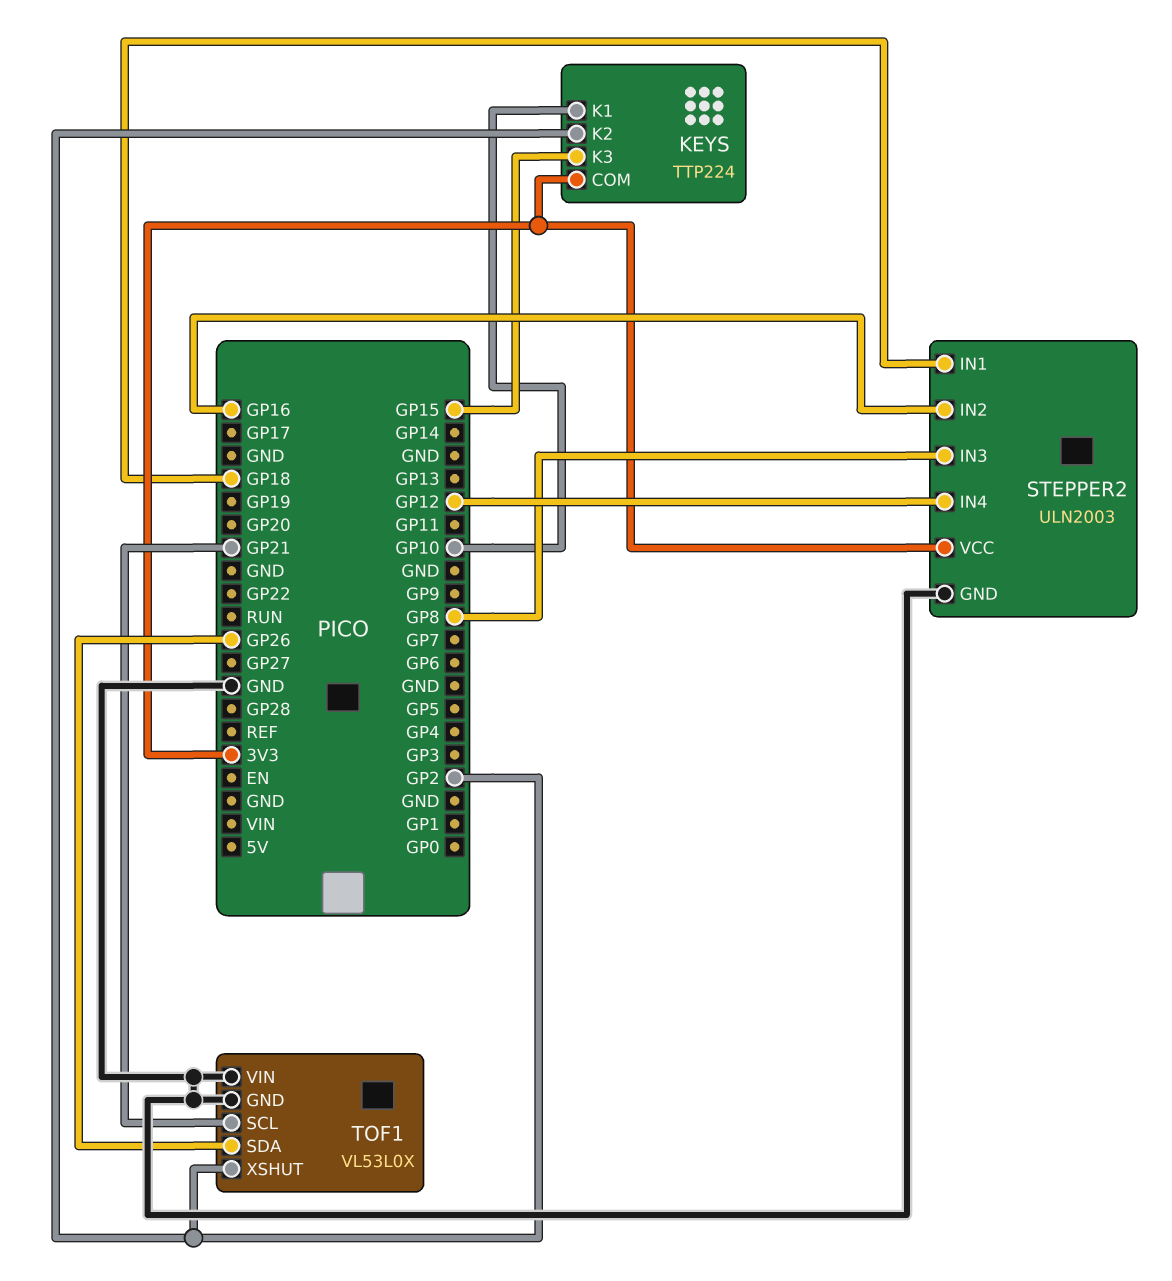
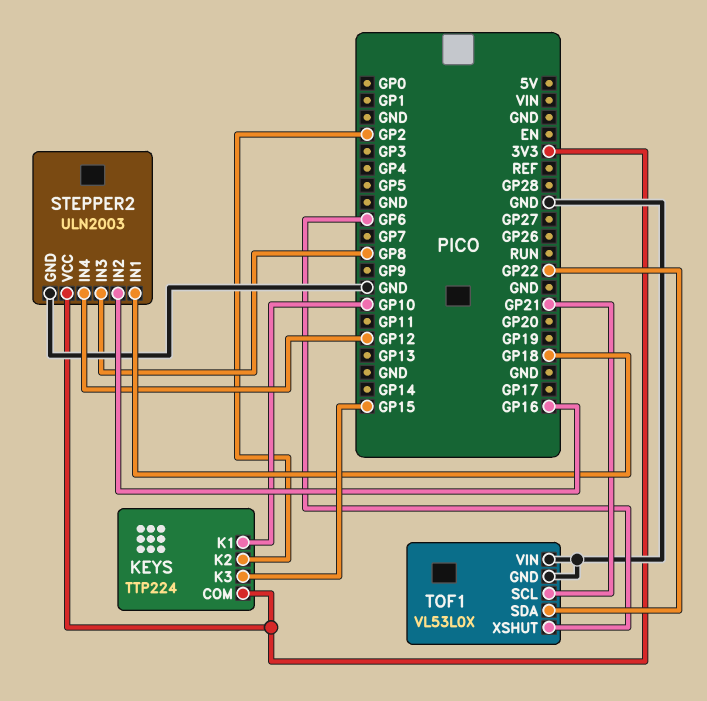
TOF1 pin SDA: GP26 -> GP22
TOF1 pin XSHUT: GP2 -> GP6

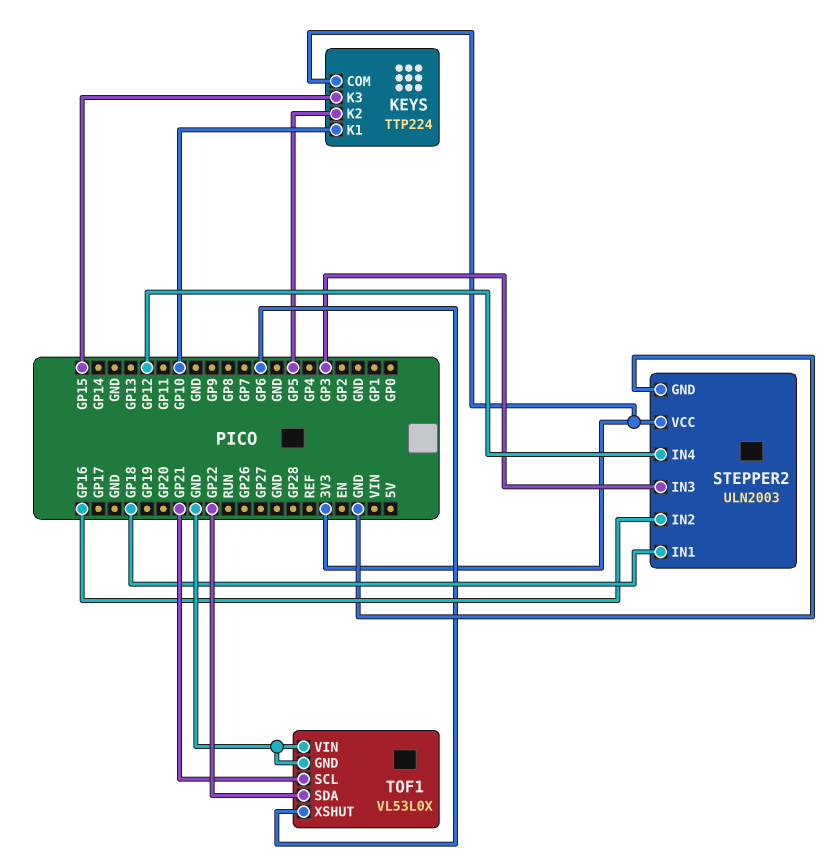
KEYS pin K2: GP2 -> GP5
STEPPER2 pin IN3: GP8 -> GP3

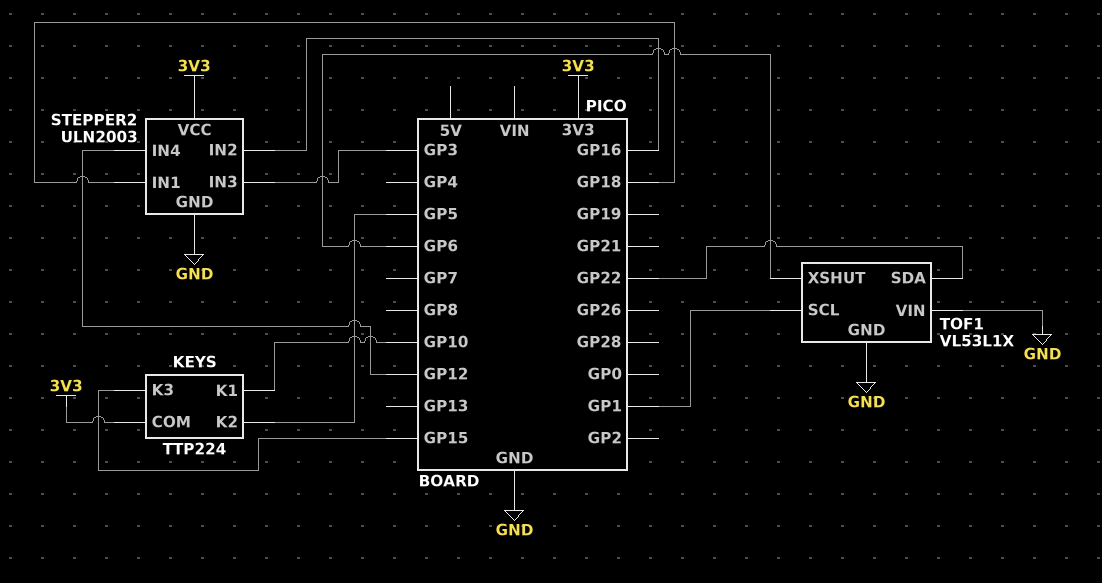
TOF1: VL53L0X -> VL53L1X
TOF1 pin SCL: GP21 -> GP1

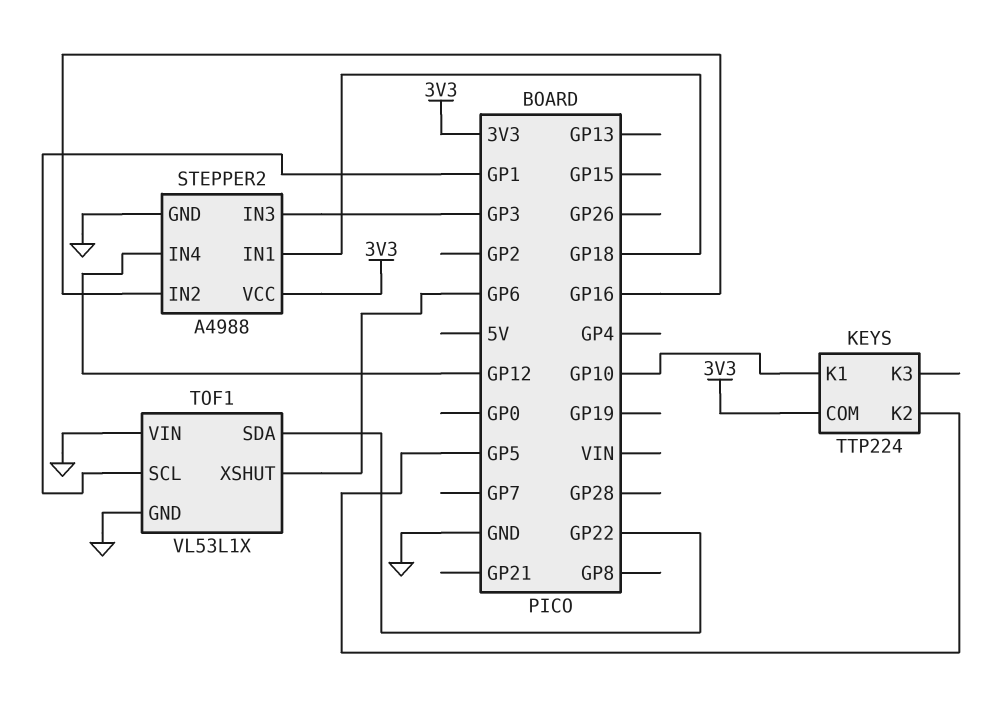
KEYS pin K3: GP15 -> none
STEPPER2: ULN2003 -> A4988

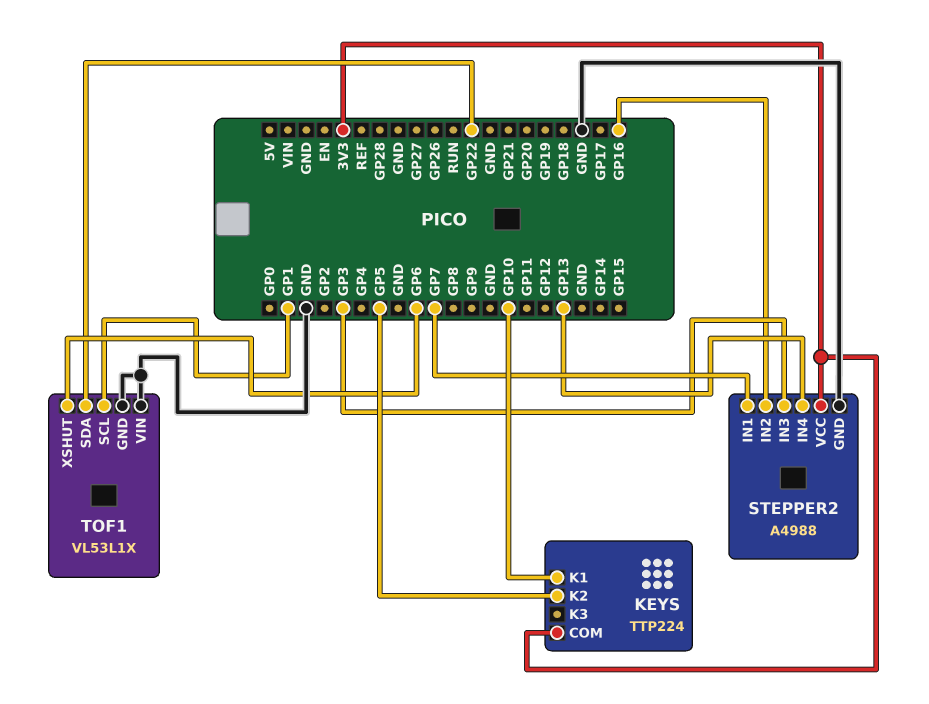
STEPPER2 pin IN1: GP18 -> GP7
STEPPER2 pin IN4: GP12 -> GP13

